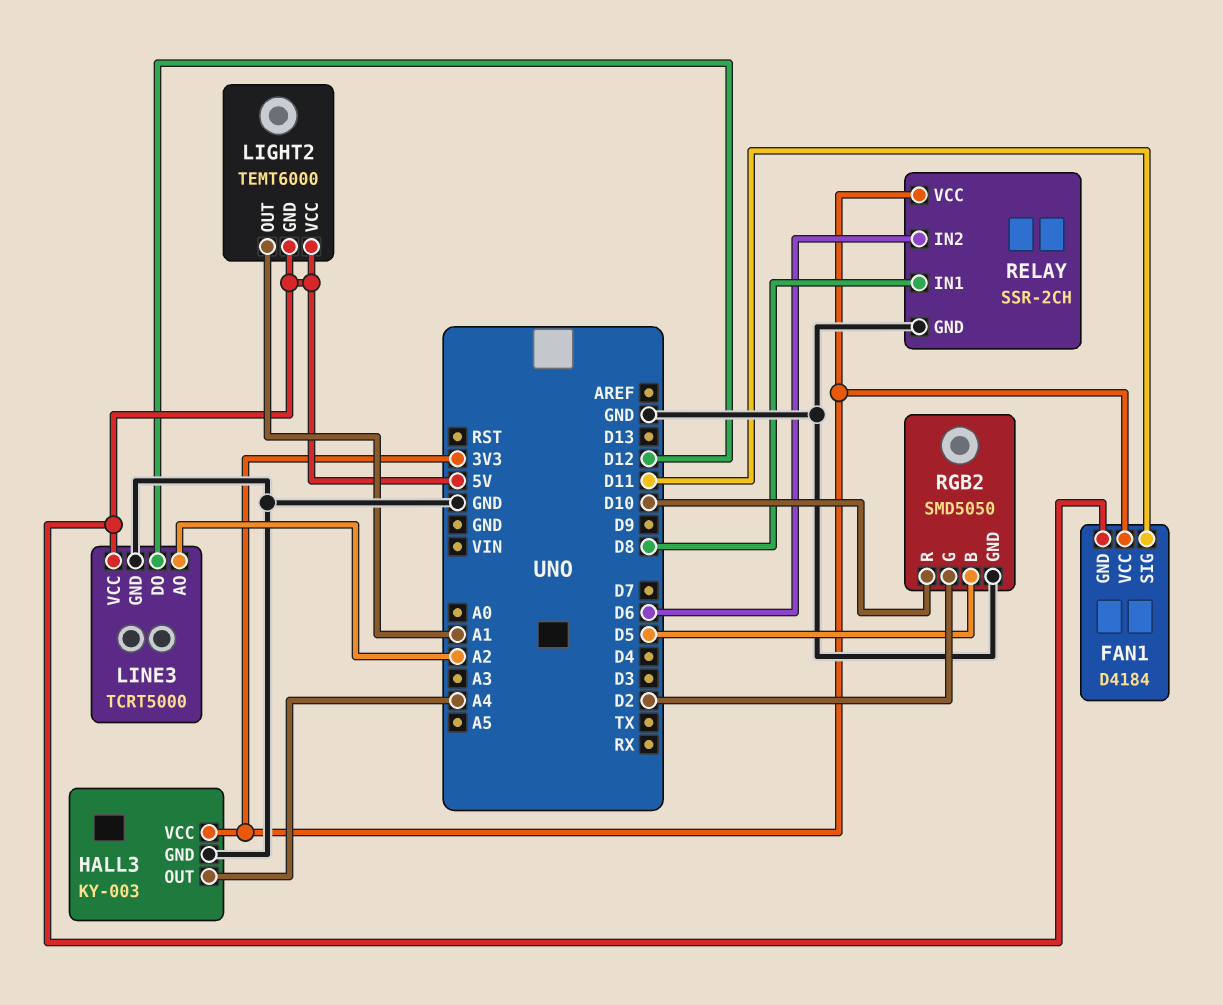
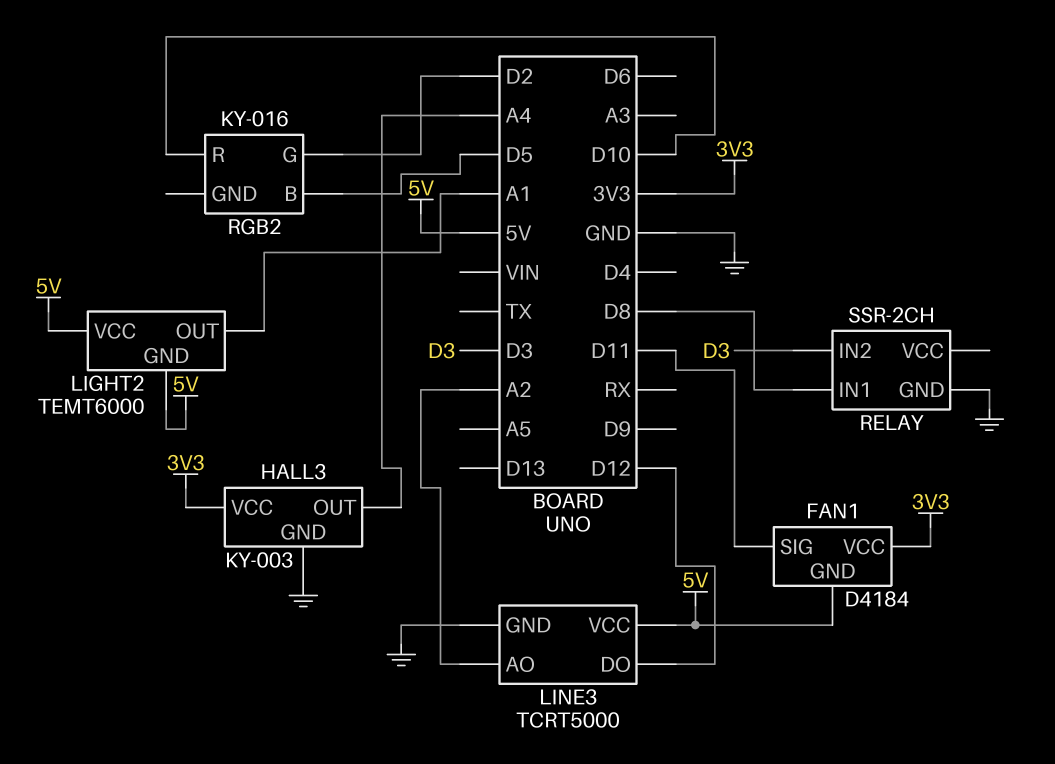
RELAY pin IN2: D6 -> D3
RELAY pin VCC: 3V3 -> none
RGB2: SMD5050 -> KY-016
RGB2 pin GND: GND -> none

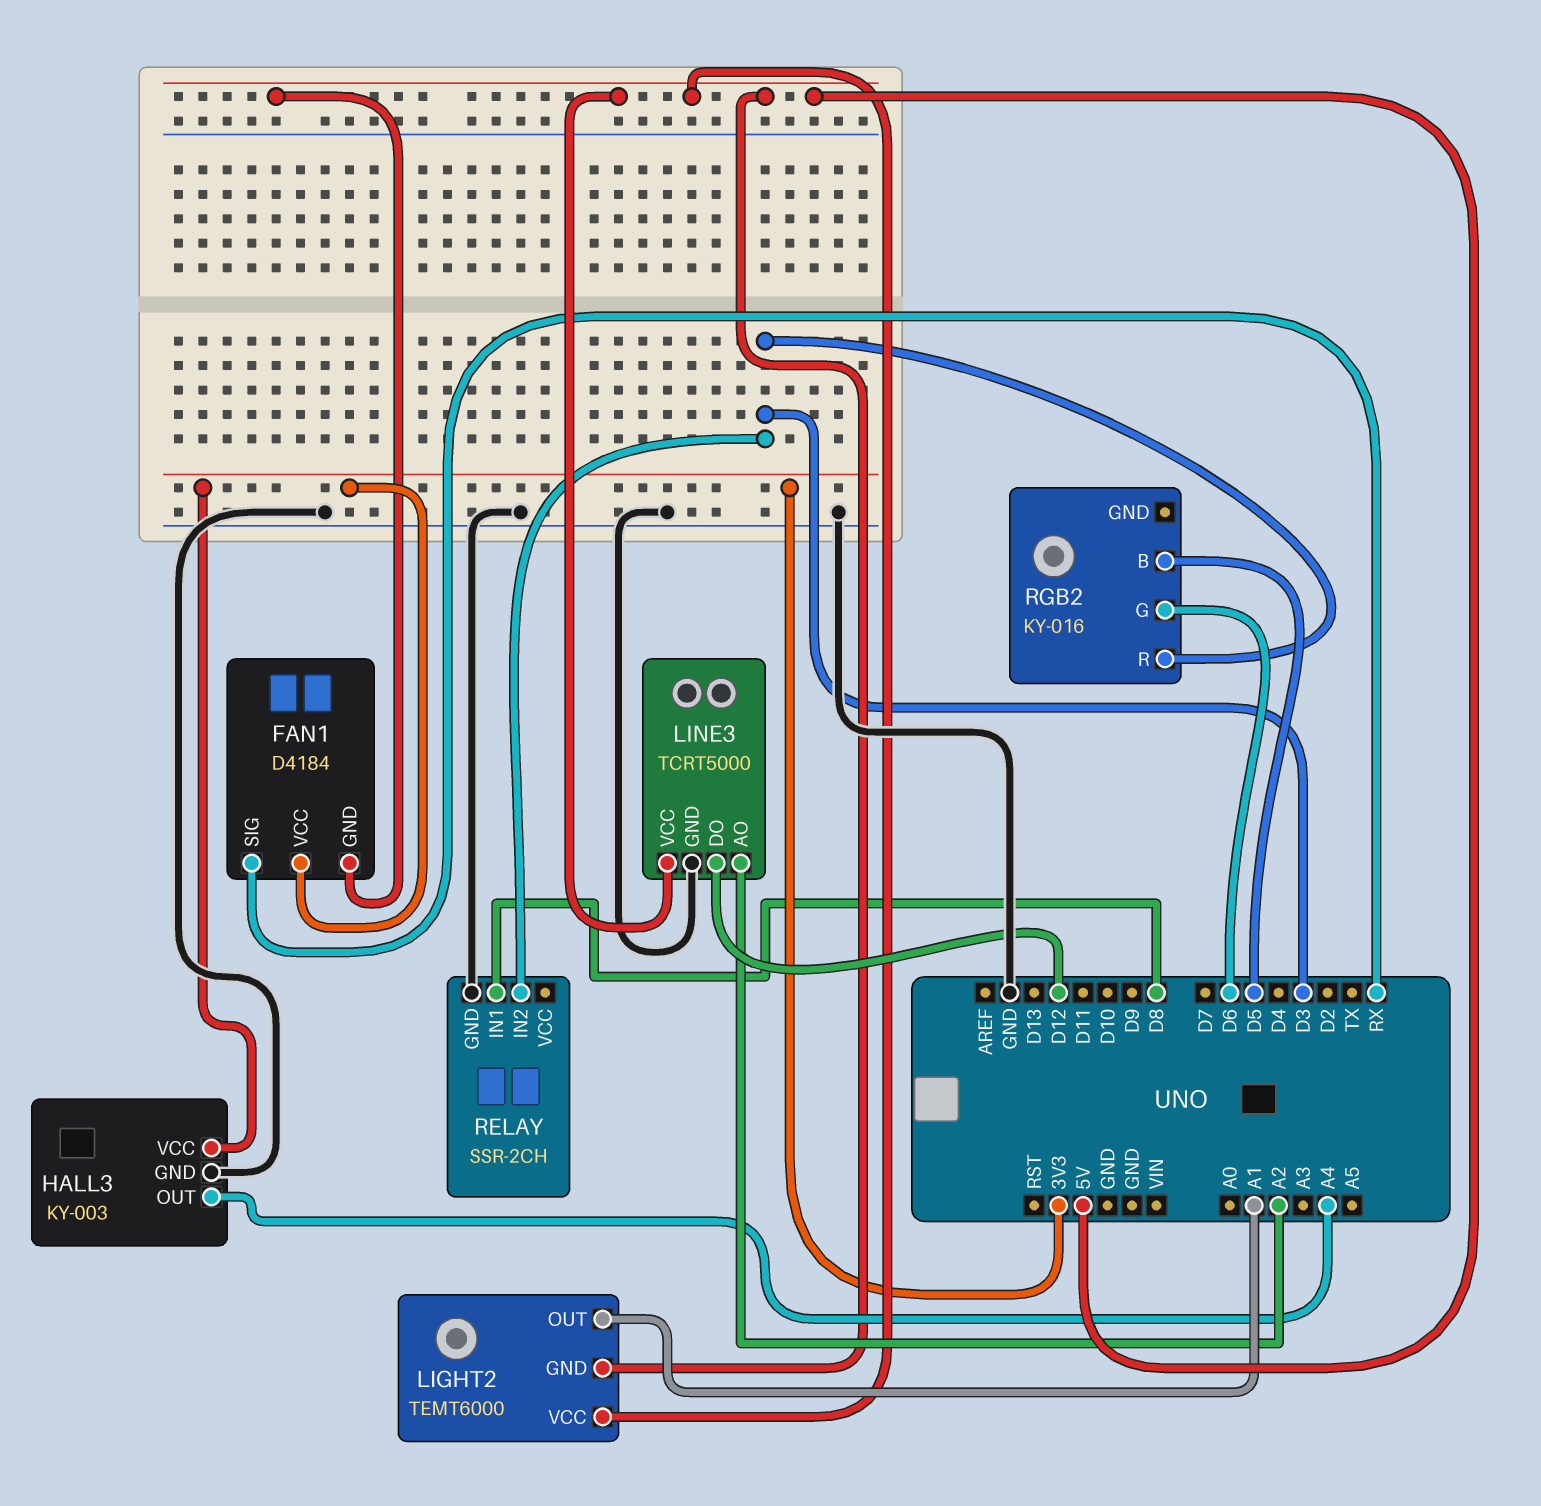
FAN1 pin SIG: D11 -> RX
RGB2 pin G: D2 -> D6
RGB2 pin R: D10 -> D3

